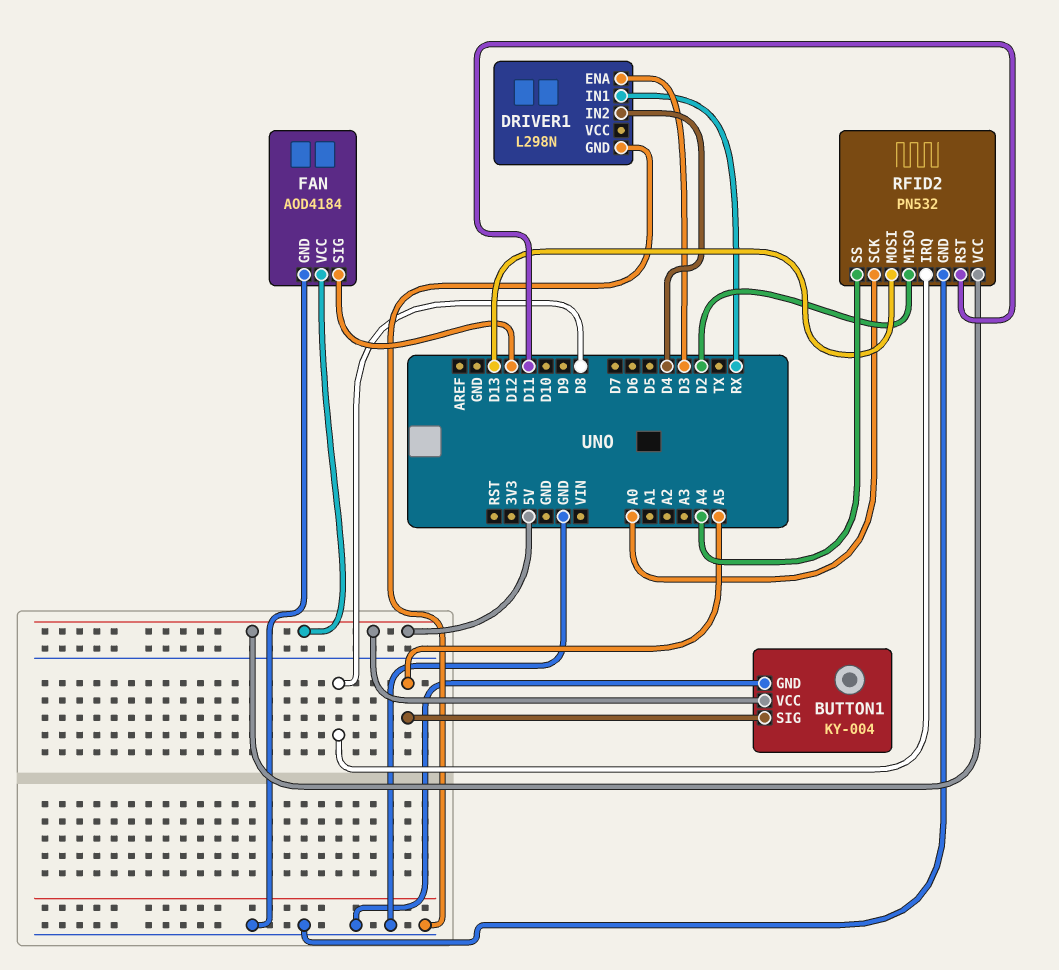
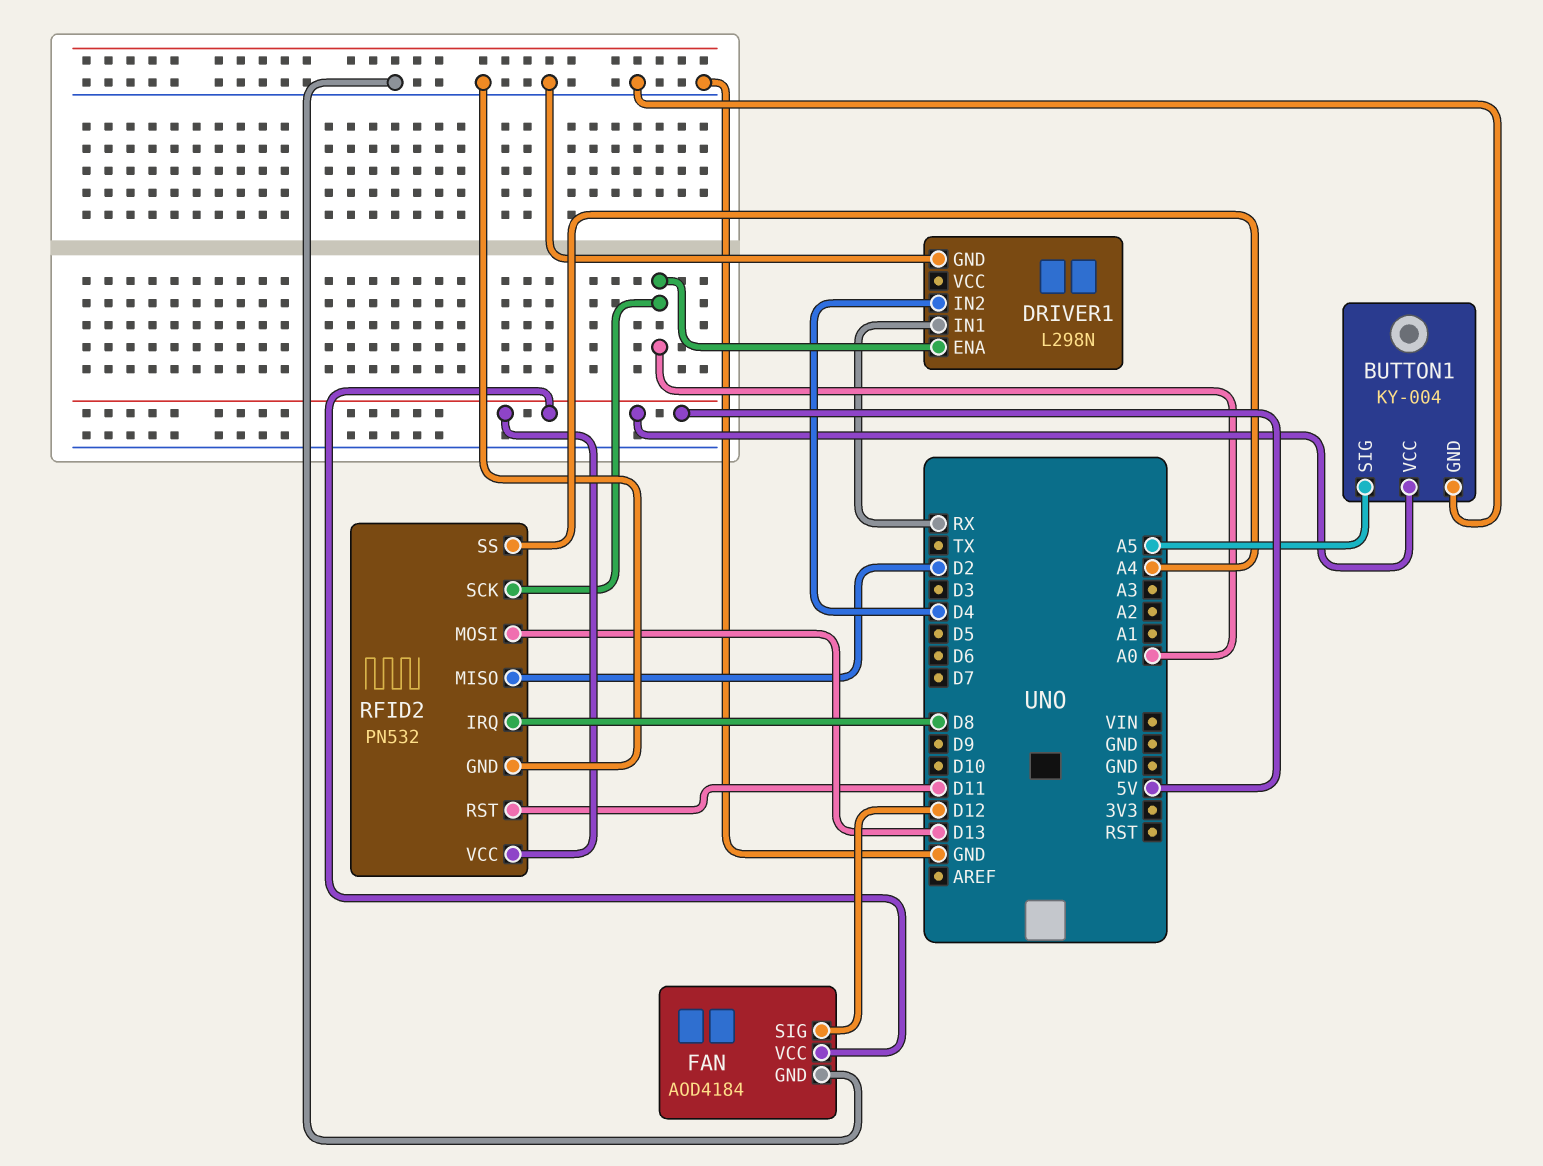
DRIVER1 pin ENA: D3 -> A0

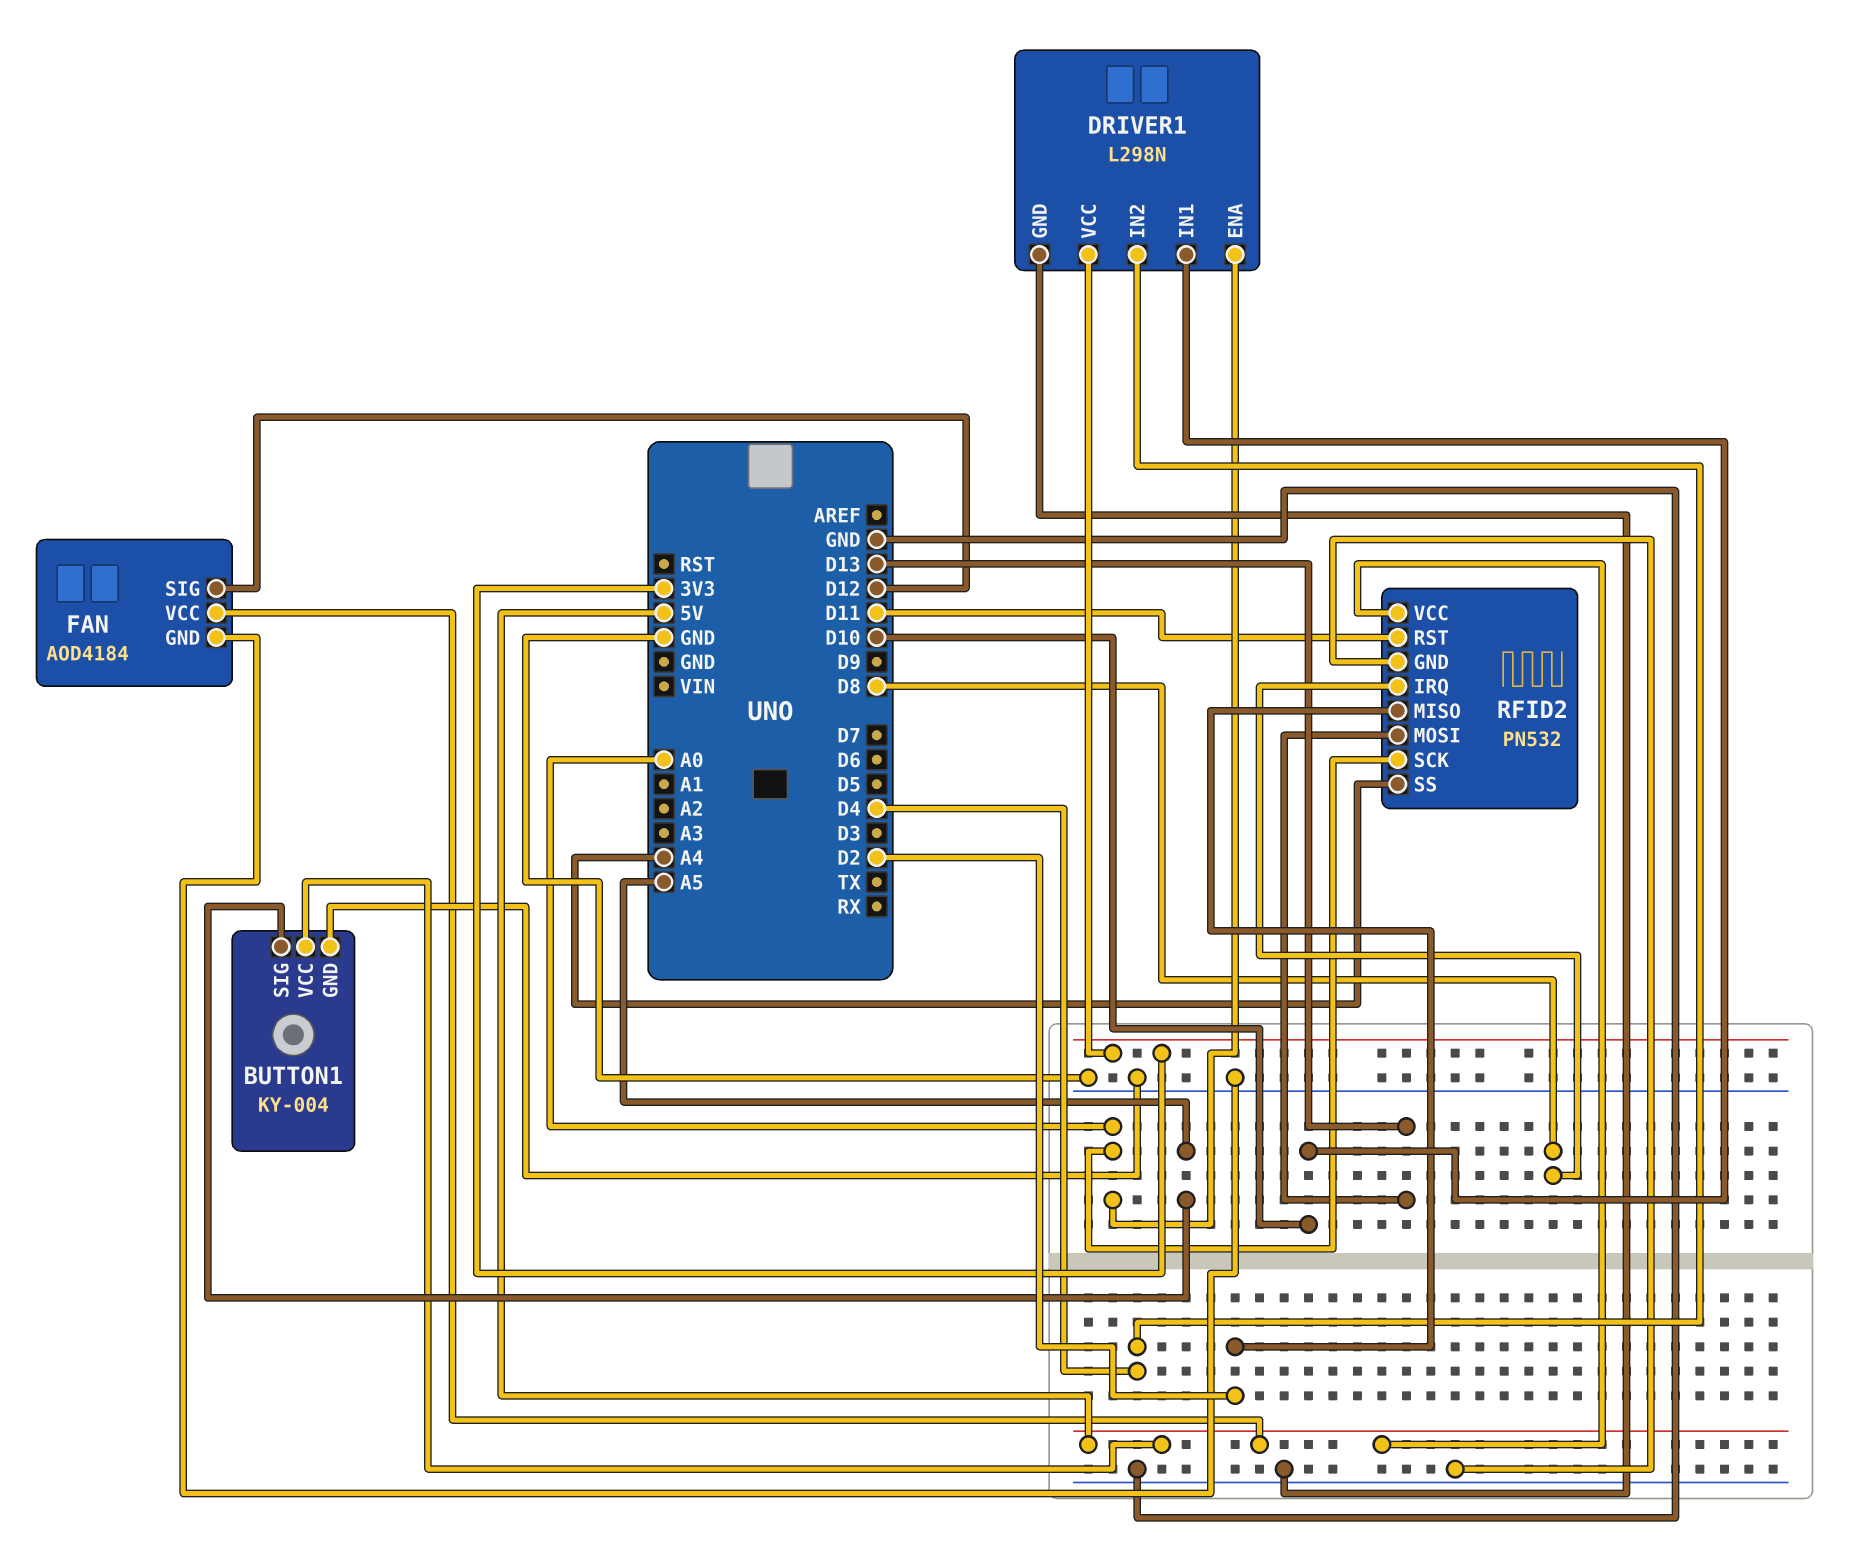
DRIVER1 pin IN1: RX -> D10
DRIVER1 pin VCC: none -> 3V3

